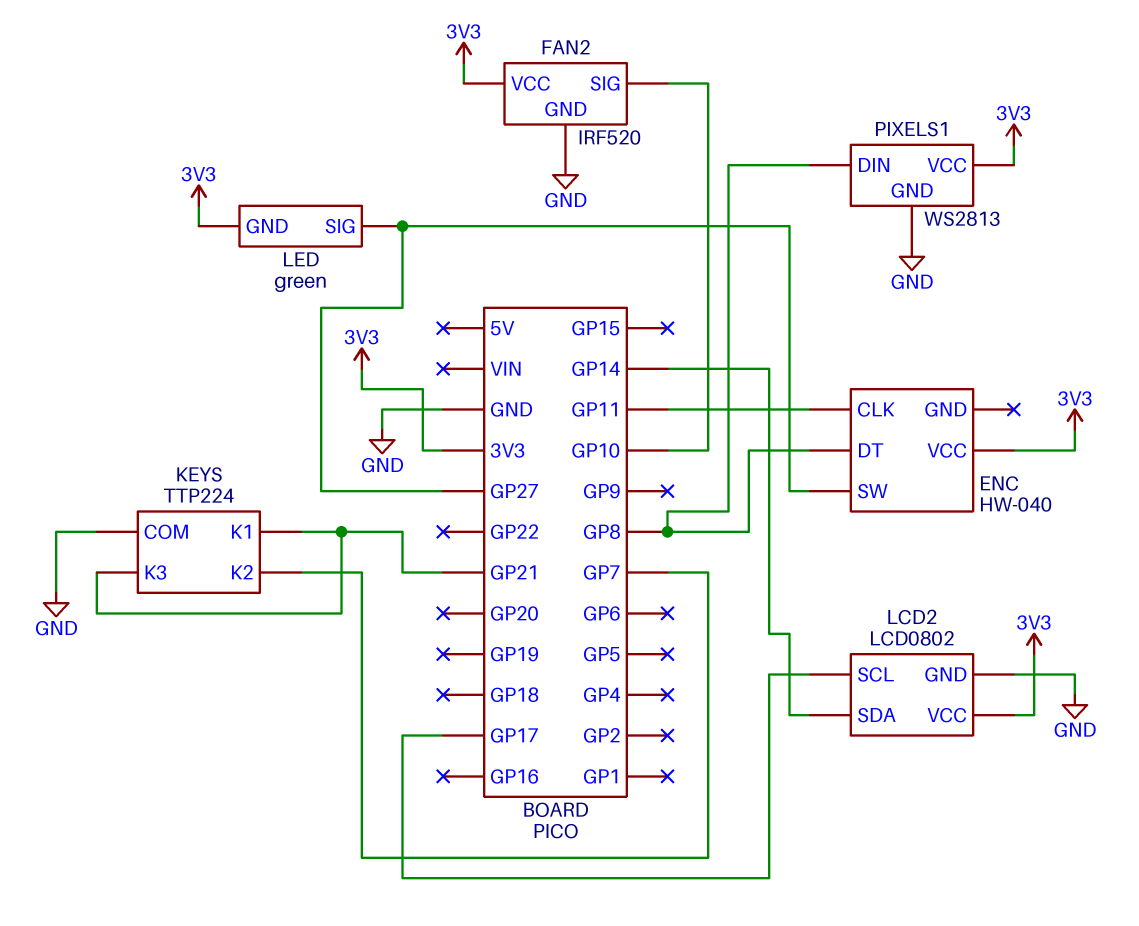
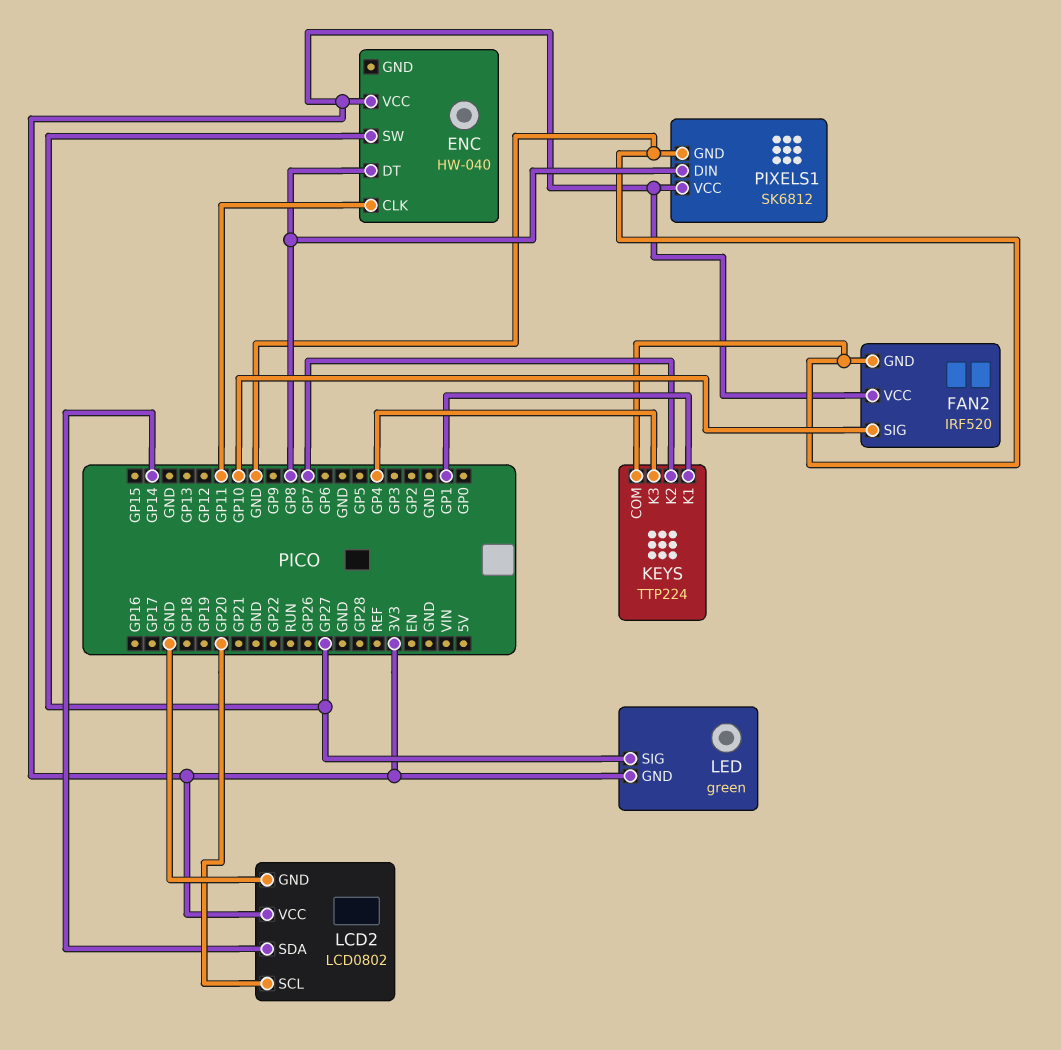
KEYS pin K1: GP21 -> GP1
KEYS pin K3: GP21 -> GP4
LCD2 pin SCL: GP17 -> GP20
PIXELS1: WS2813 -> SK6812

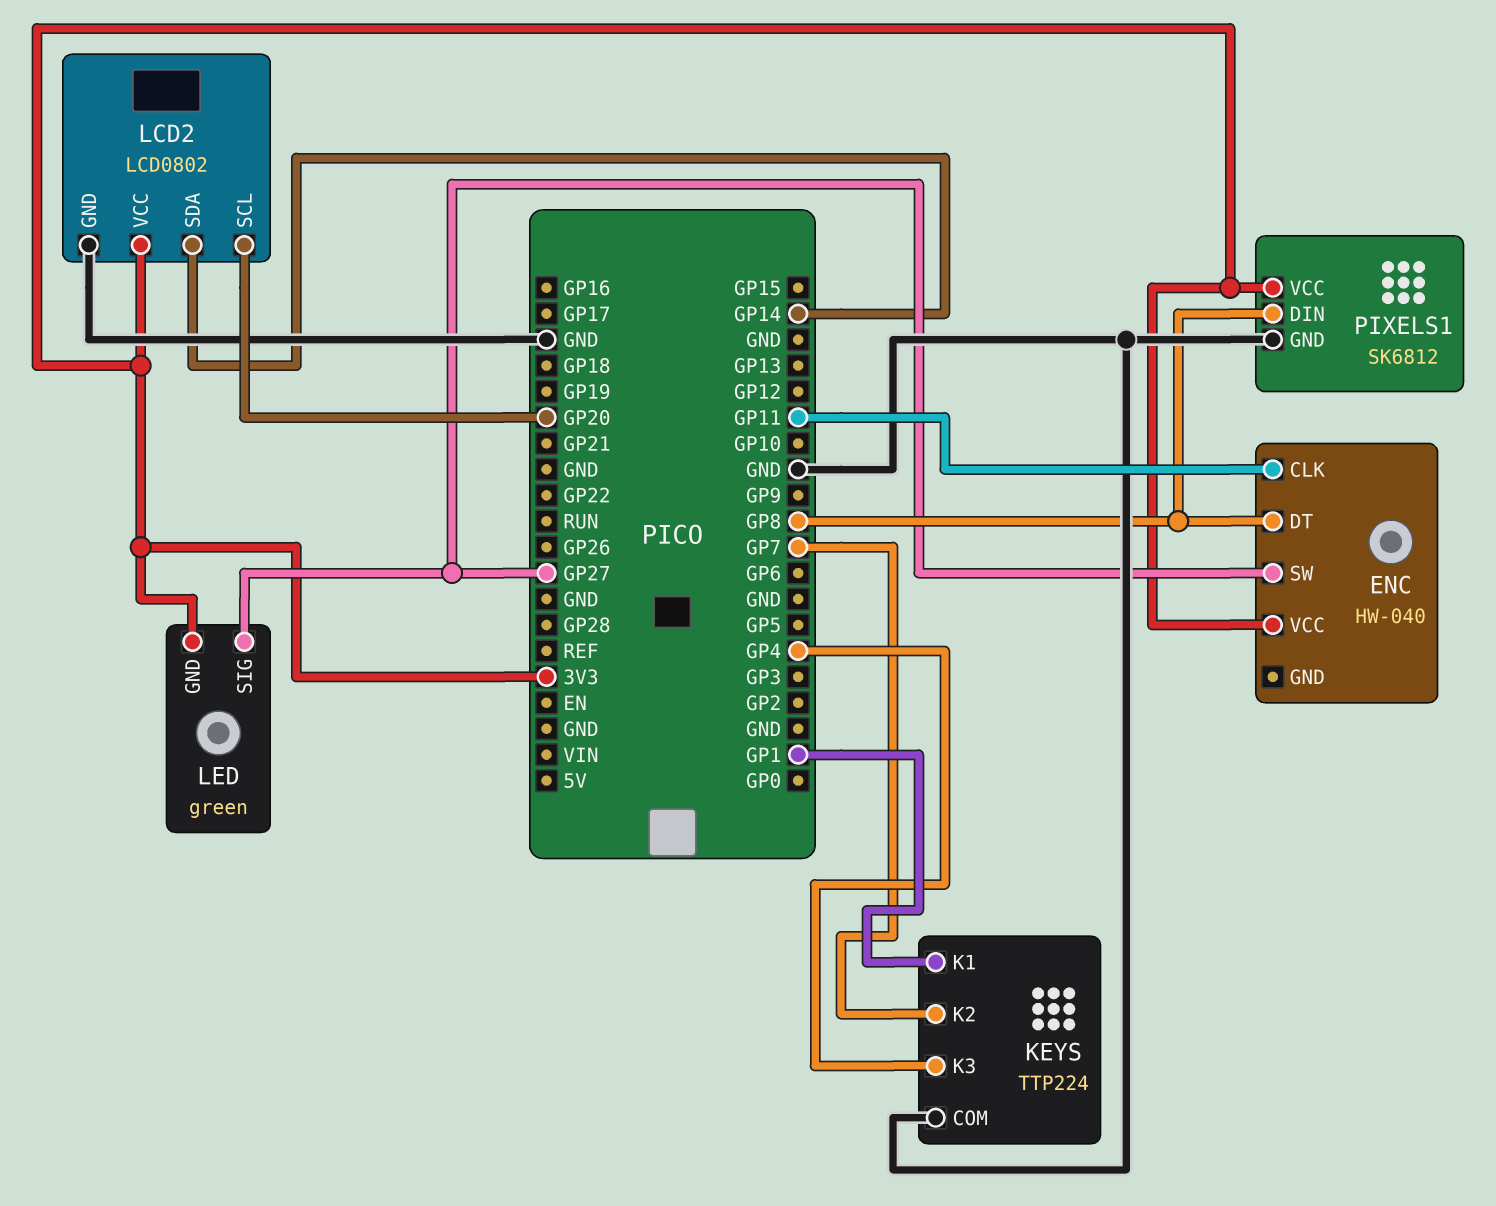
FAN2: IRF520 -> none
FAN2 pin GND: GND -> none
FAN2 pin SIG: GP10 -> none
FAN2 pin VCC: 3V3 -> none

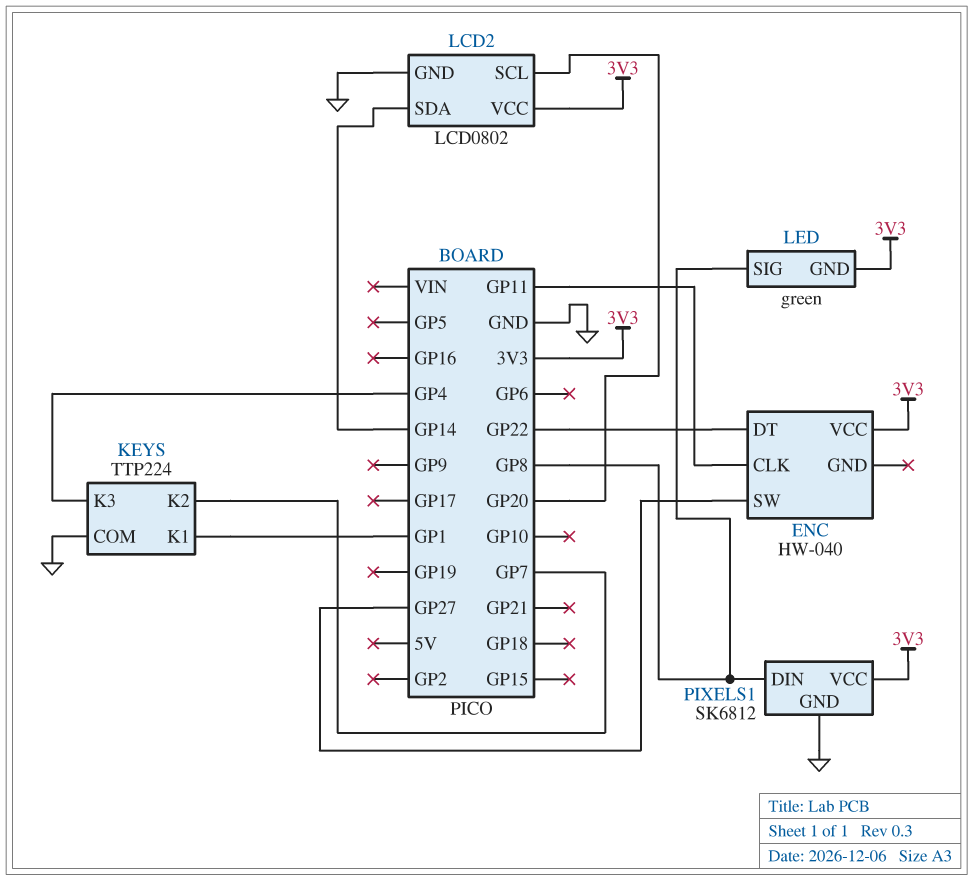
ENC pin DT: GP8 -> GP22
LED pin SIG: GP27 -> GP8

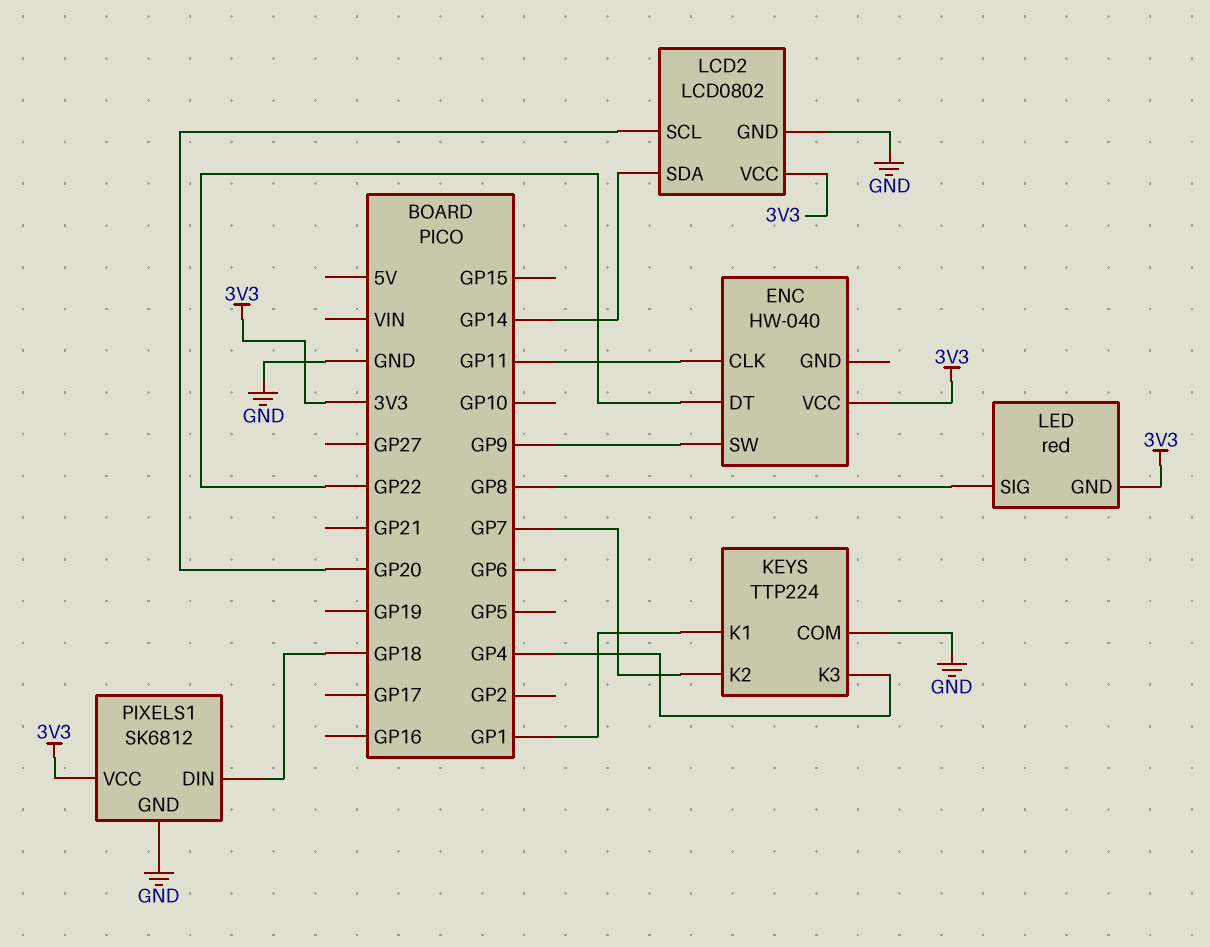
ENC pin SW: GP27 -> GP9
LED: green -> red
PIXELS1 pin DIN: GP8 -> GP18

